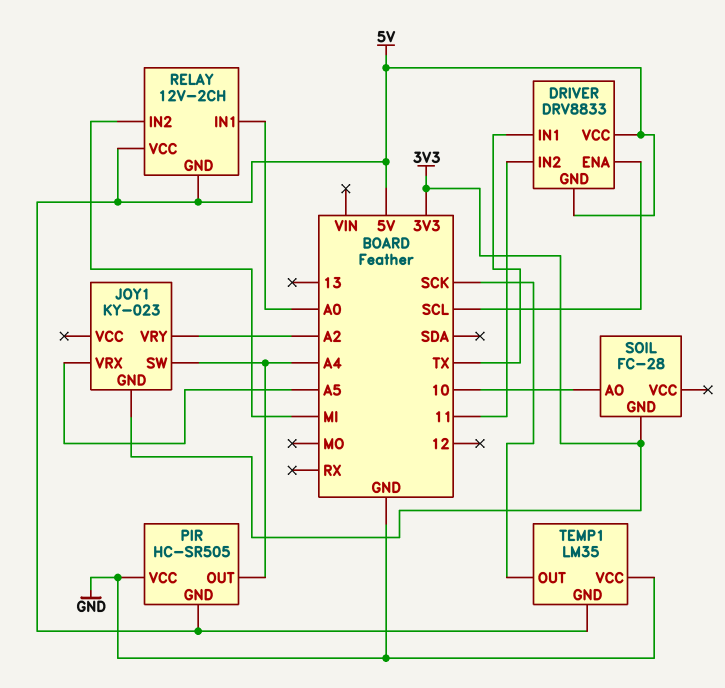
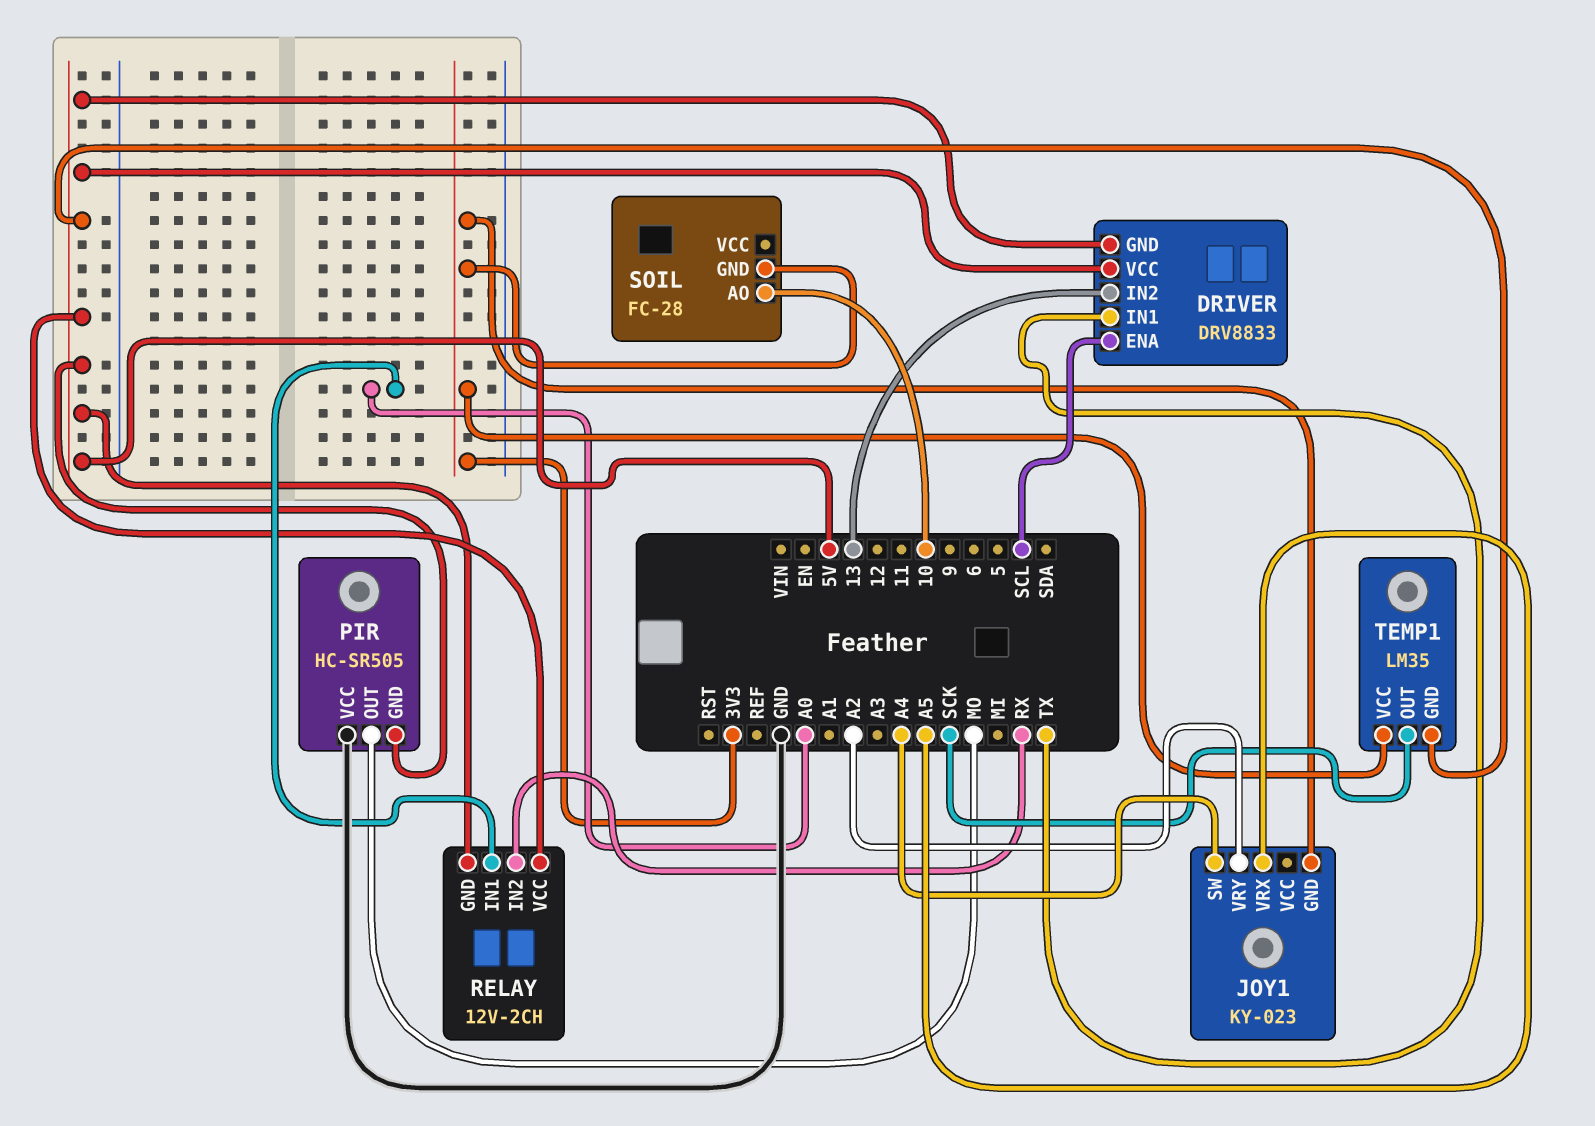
DRIVER pin IN2: 11 -> 13
PIR pin OUT: A4 -> MO
RELAY pin IN2: MI -> RX
TEMP1 pin VCC: GND -> 3V3

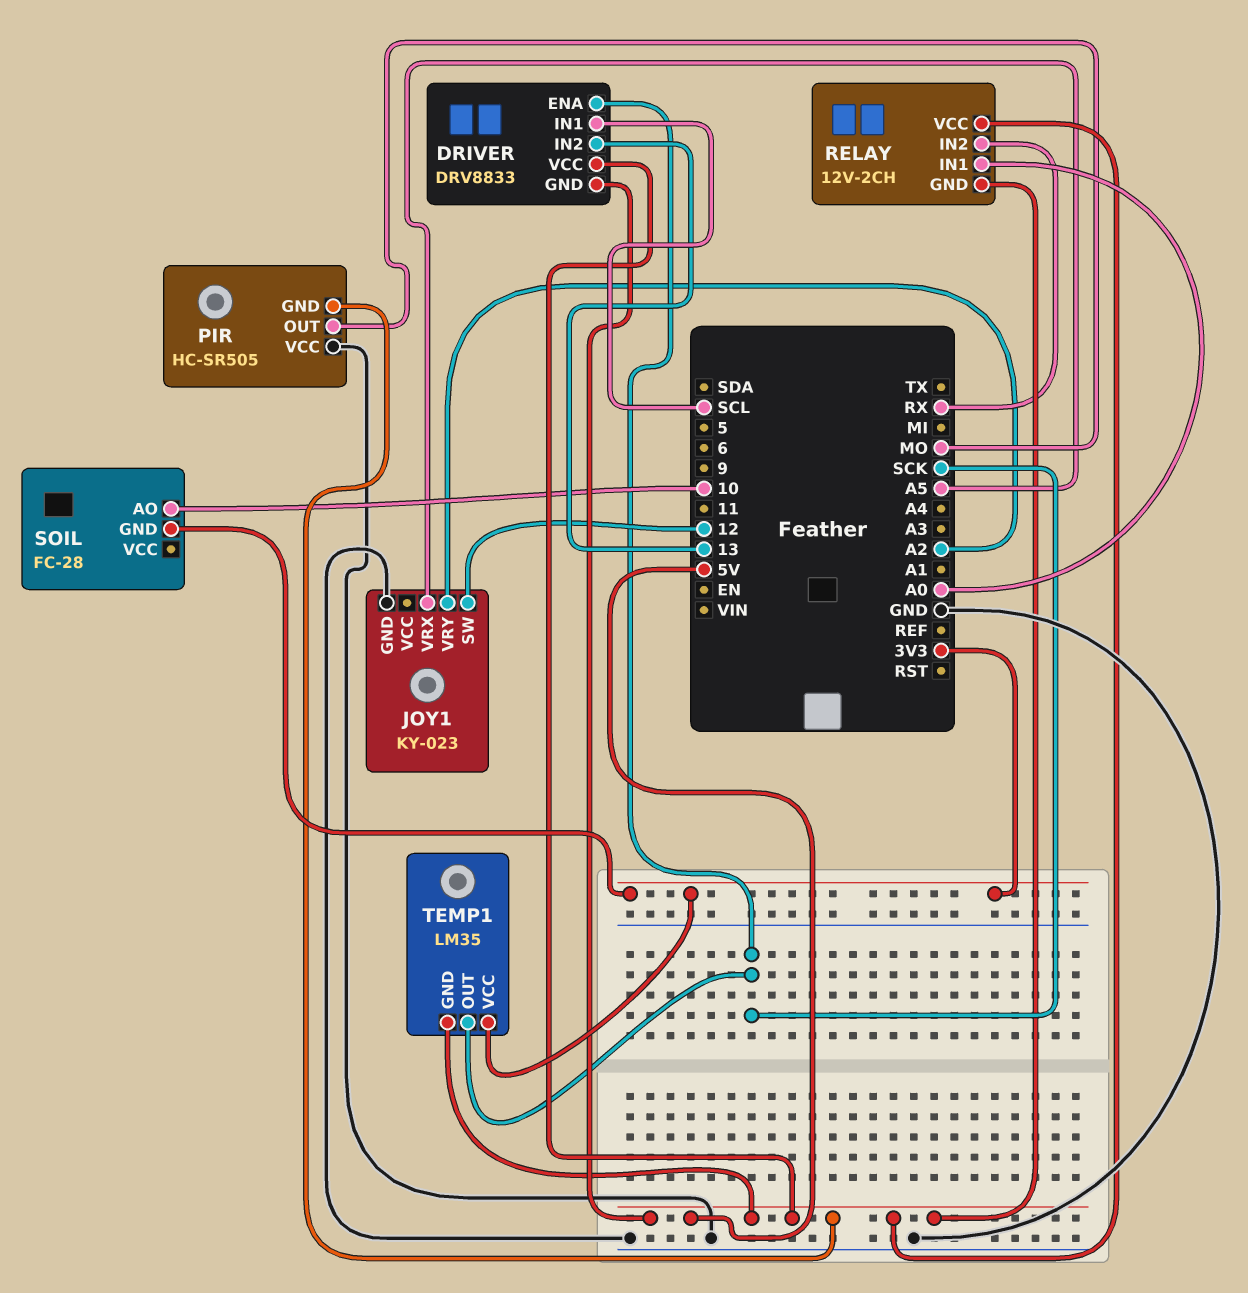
DRIVER pin ENA: SCL -> SCK
DRIVER pin IN1: TX -> SCL
JOY1 pin GND: 3V3 -> GND
JOY1 pin SW: A4 -> 12

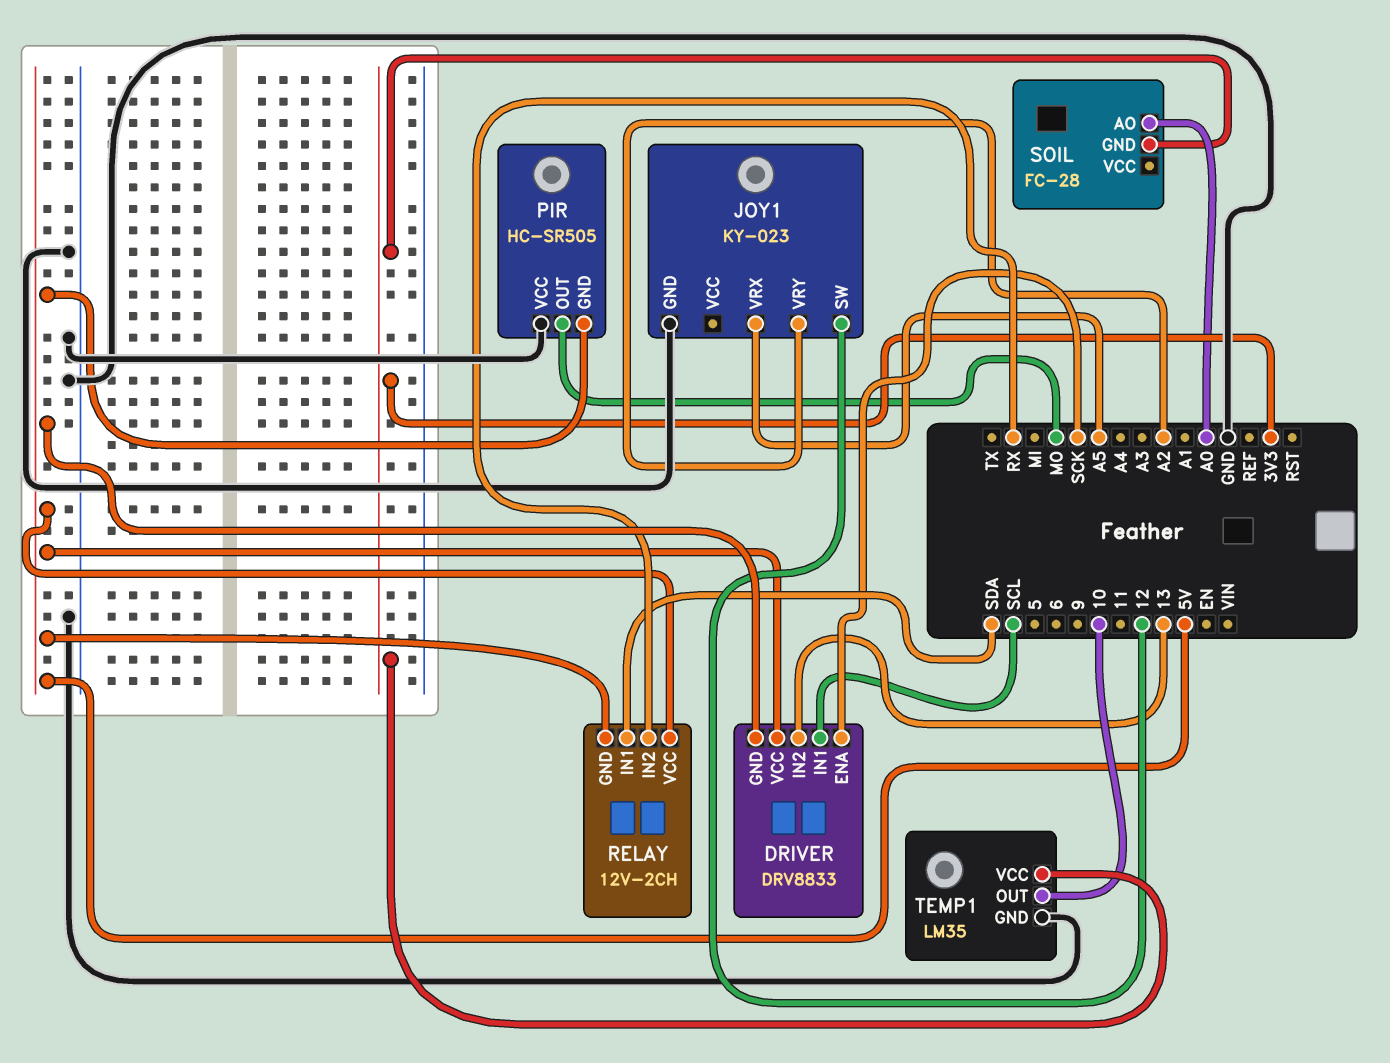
RELAY pin IN1: A0 -> SDA
SOIL pin AO: 10 -> A0
TEMP1 pin GND: 5V -> GND
TEMP1 pin OUT: SCK -> 10

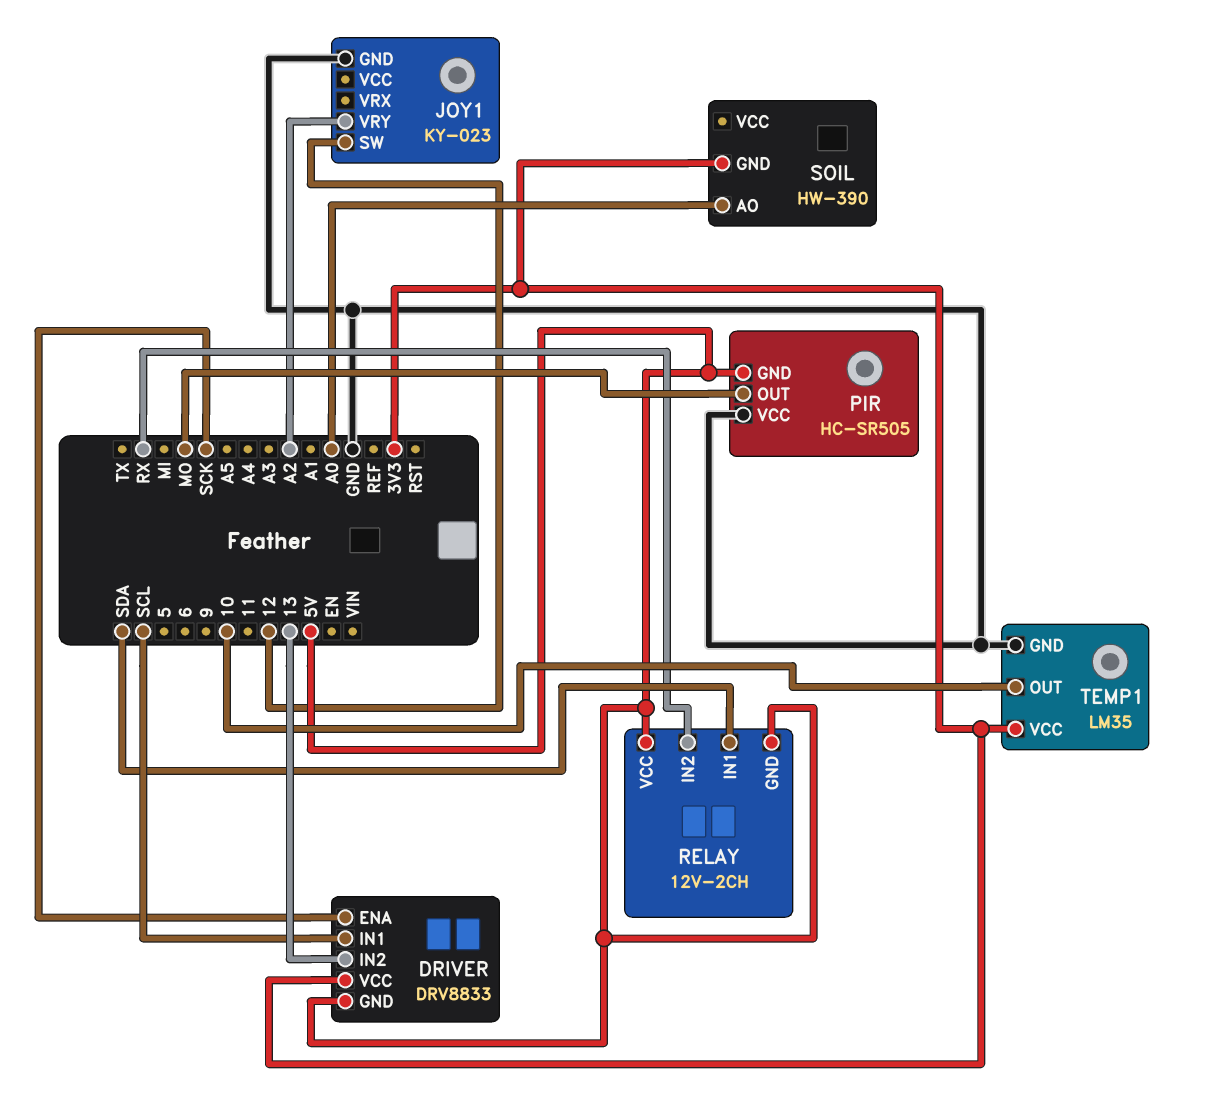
DRIVER pin VCC: 5V -> 3V3
JOY1 pin VRX: A5 -> none
SOIL: FC-28 -> HW-390

